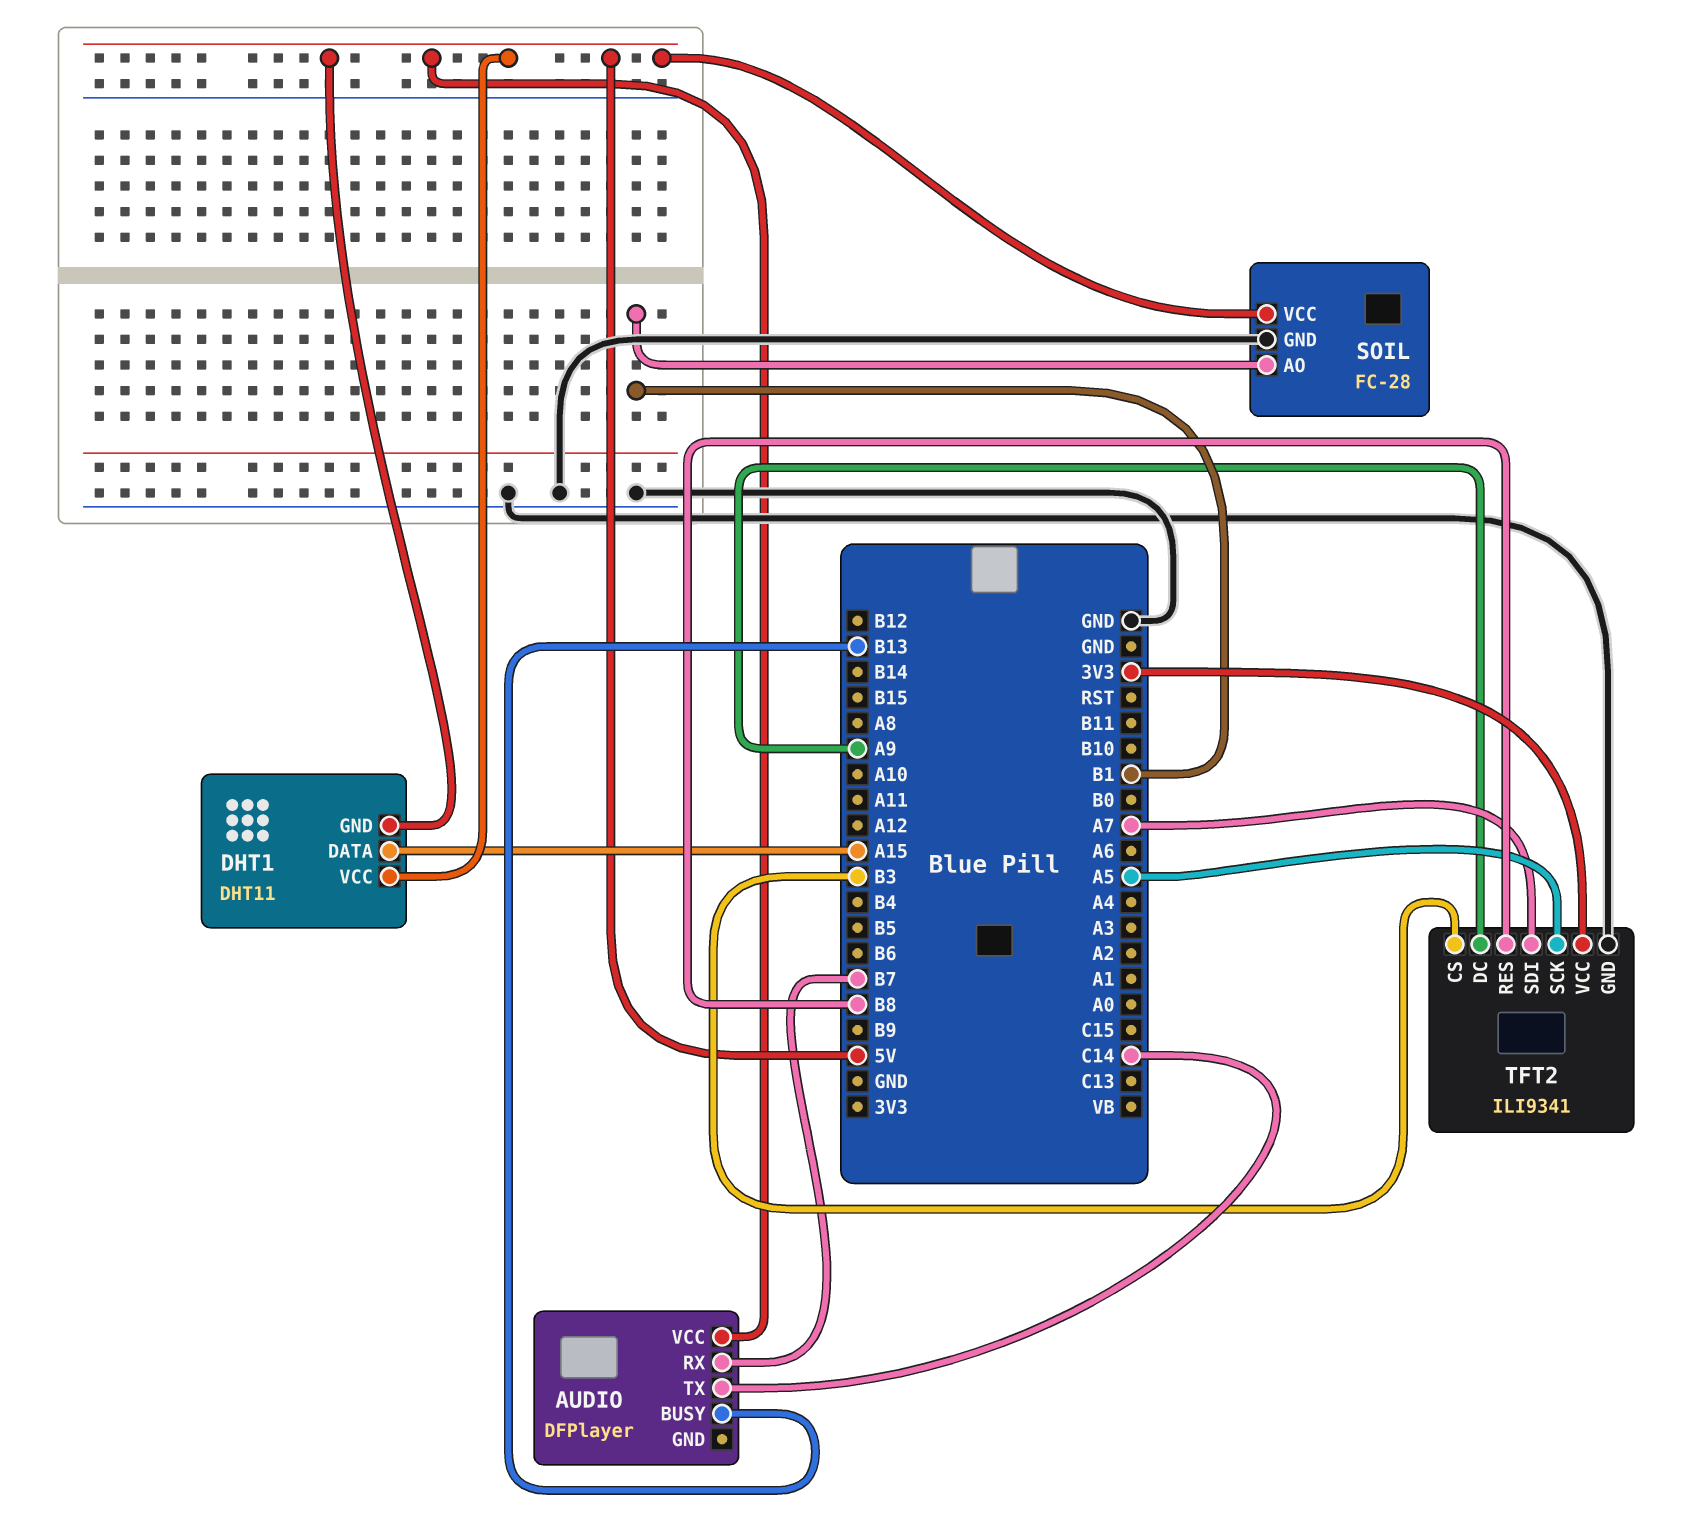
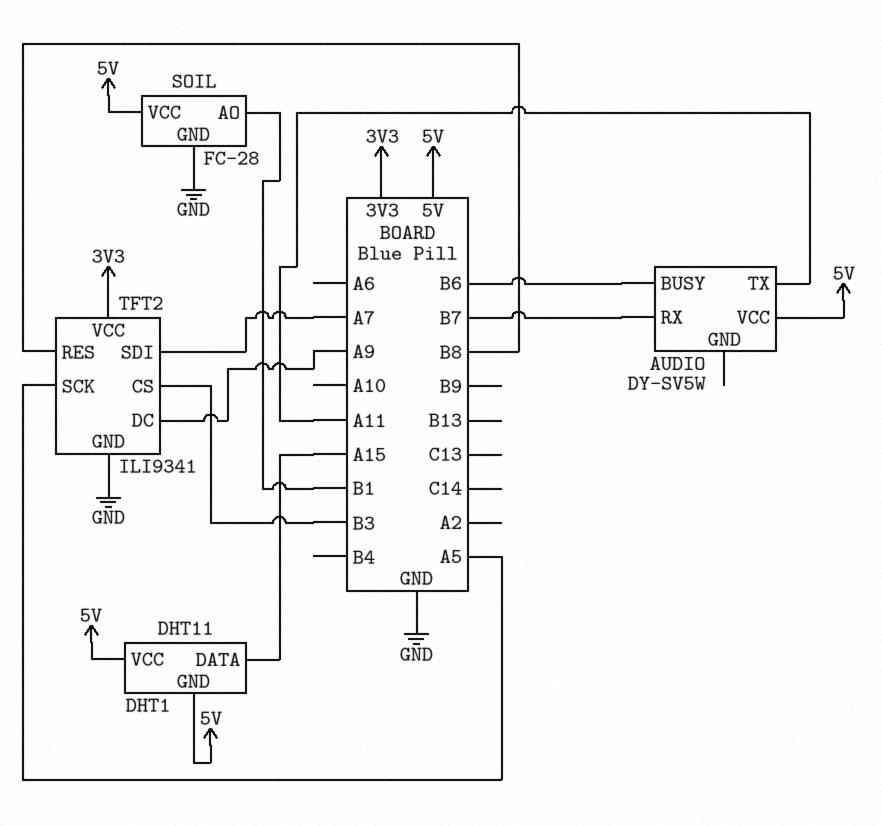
AUDIO: DFPlayer -> DY-SV5W
AUDIO pin BUSY: B13 -> B6
AUDIO pin TX: C14 -> A11

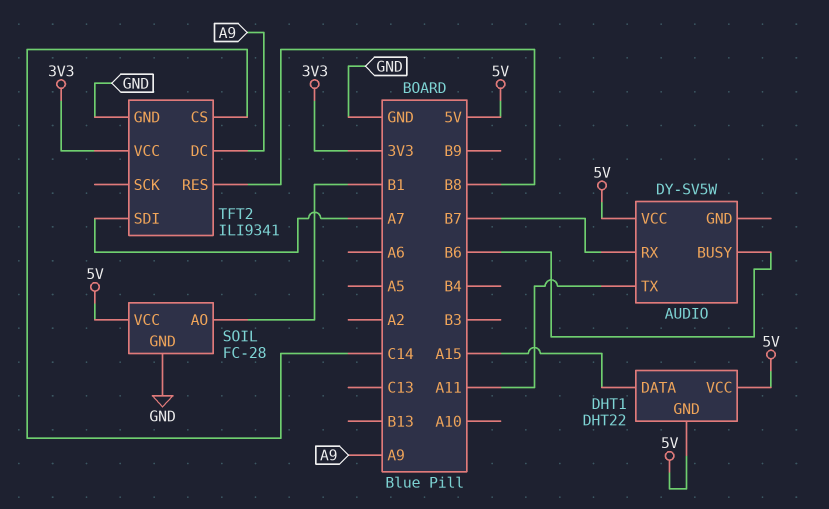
DHT1: DHT11 -> DHT22
TFT2 pin CS: B3 -> C14
TFT2 pin SCK: A5 -> none

